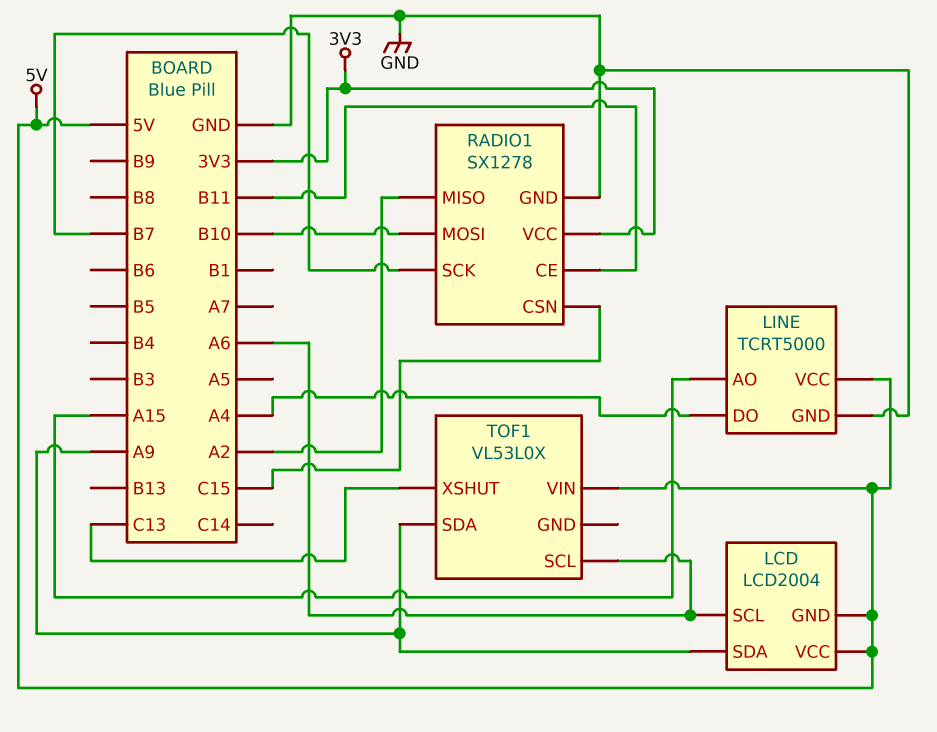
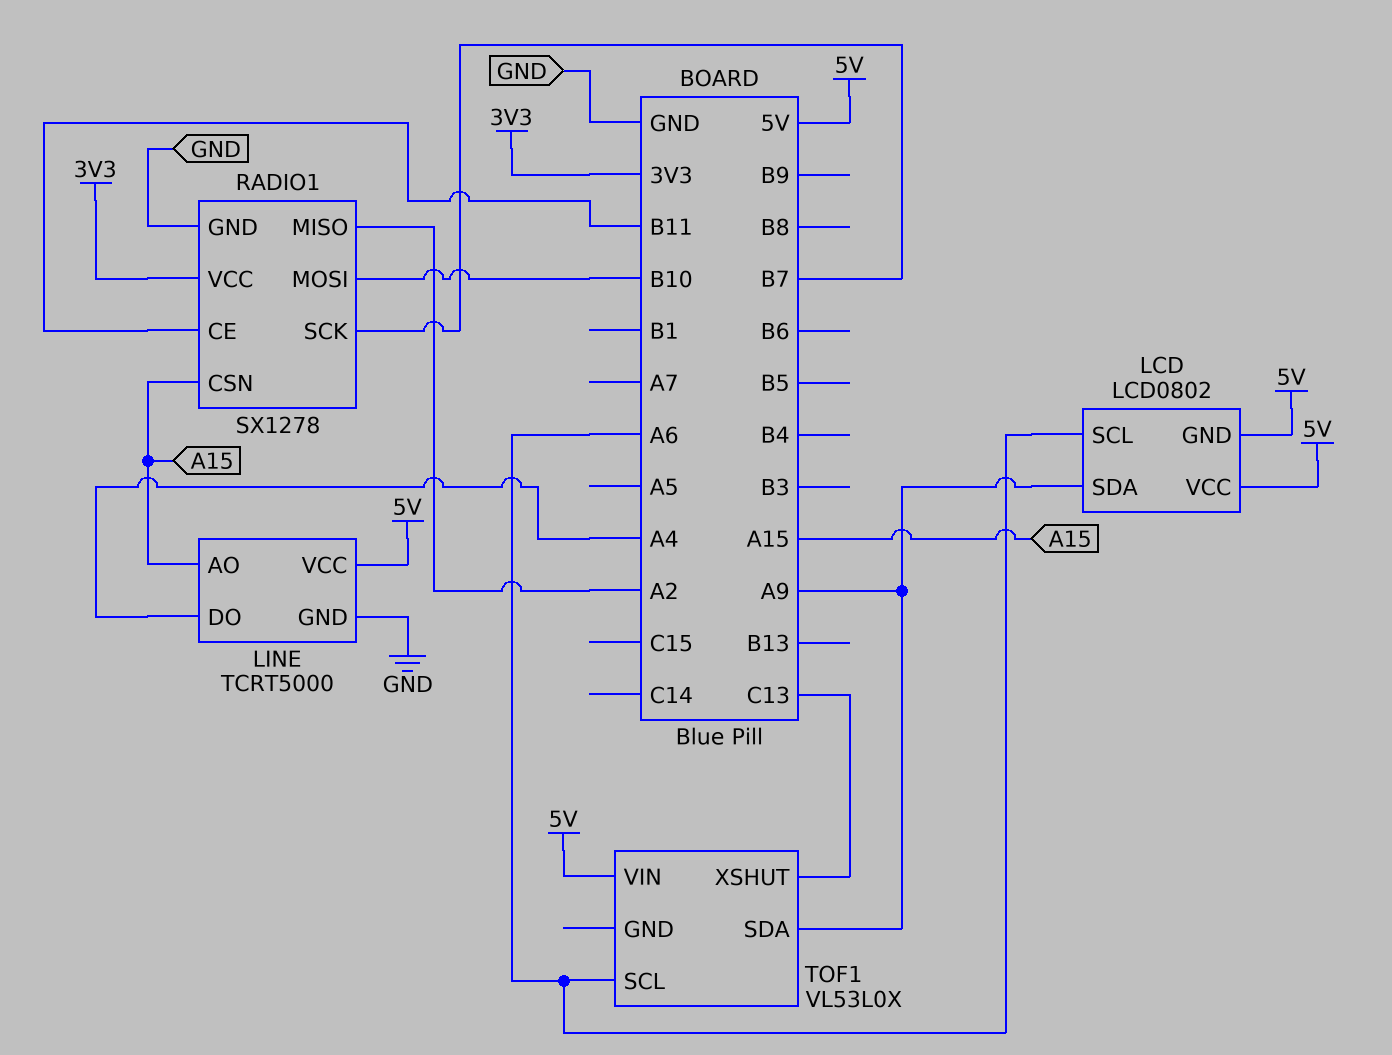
LCD: LCD2004 -> LCD0802
RADIO1 pin CSN: C15 -> A15

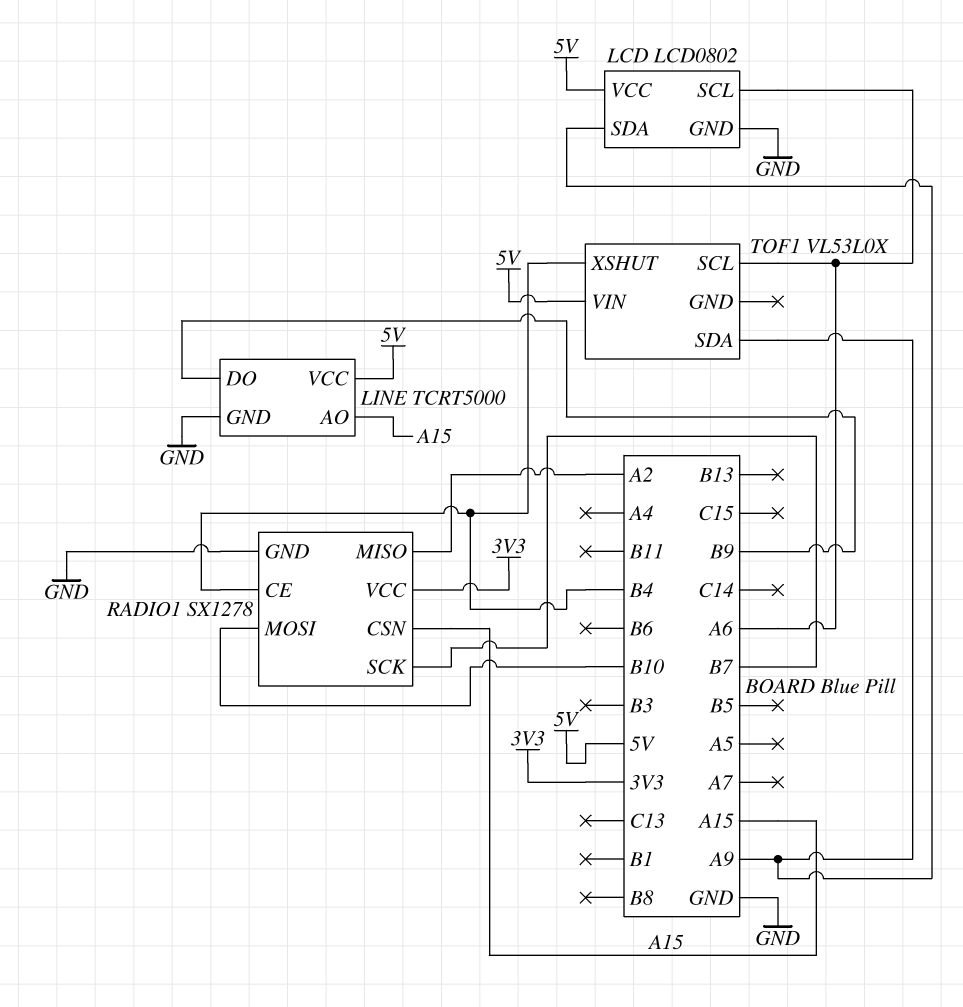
LCD pin GND: 5V -> GND
LINE pin DO: A4 -> B9
RADIO1 pin CE: B11 -> B4
TOF1 pin XSHUT: C13 -> B4

